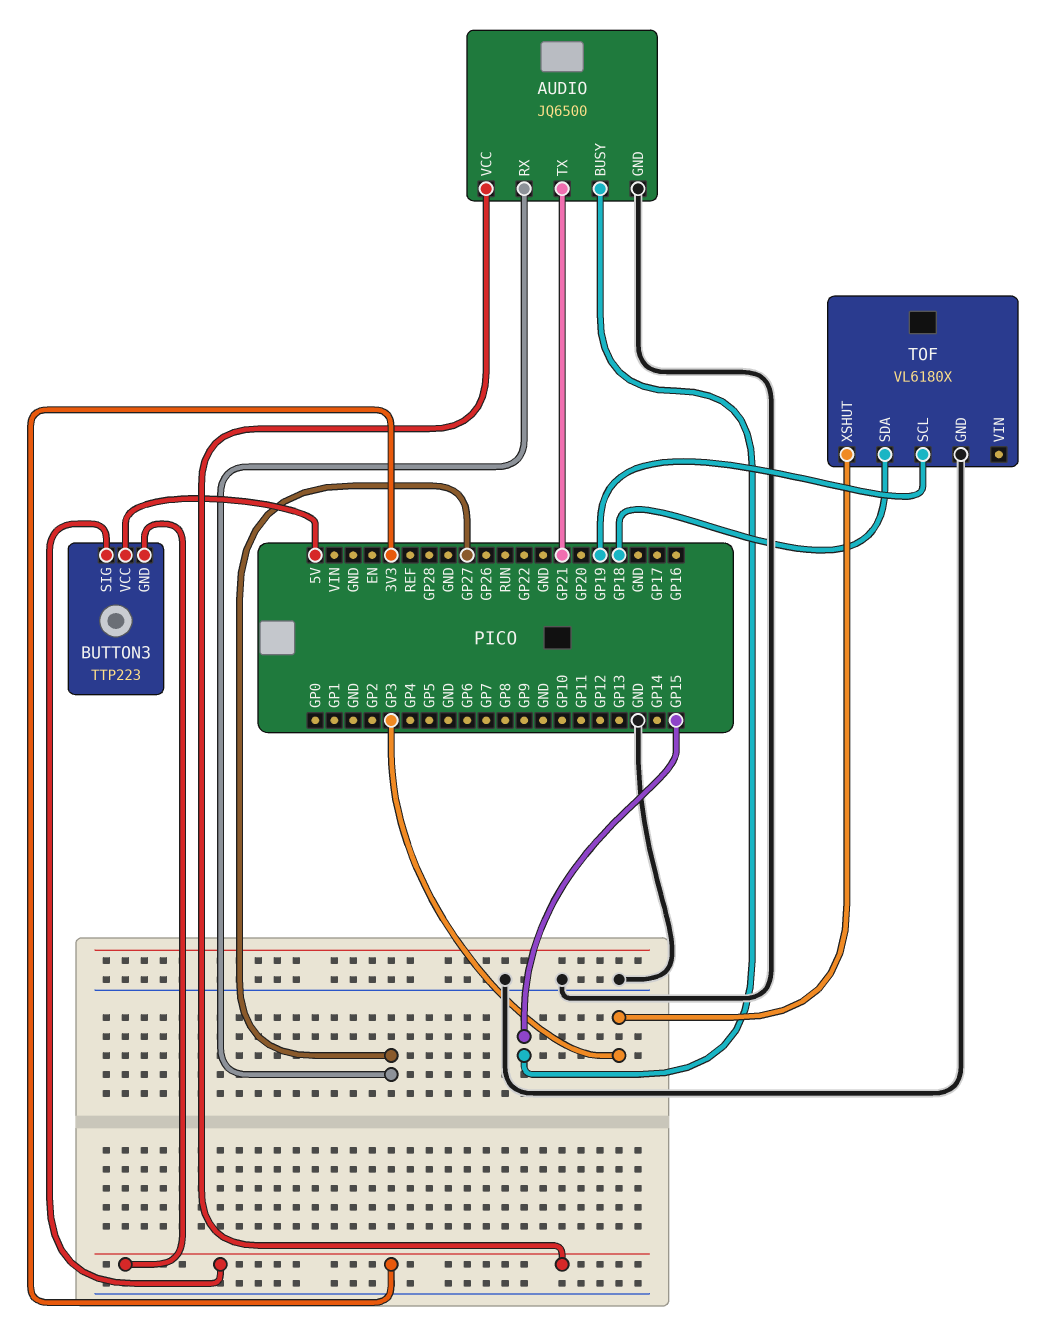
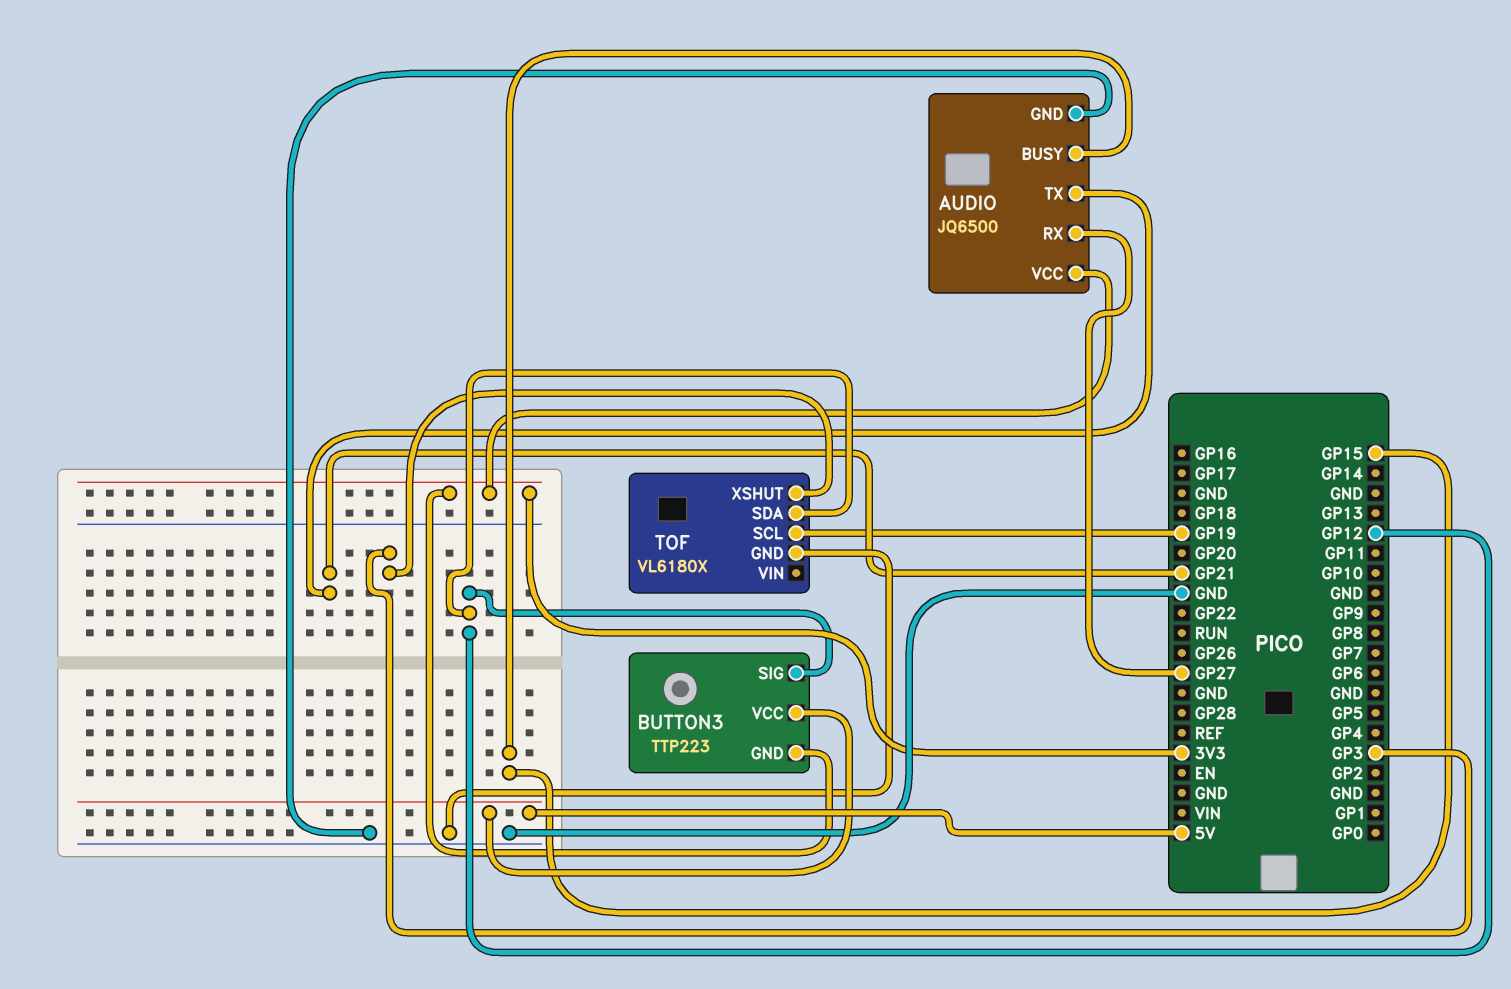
BUTTON3 pin SIG: 3V3 -> GP12
TOF pin SDA: GP18 -> GP12

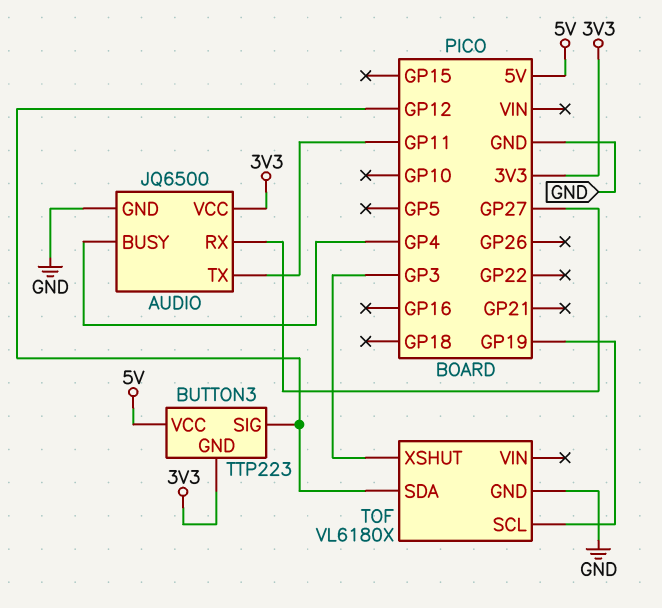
AUDIO pin BUSY: GP15 -> GP4
AUDIO pin TX: GP21 -> GP11

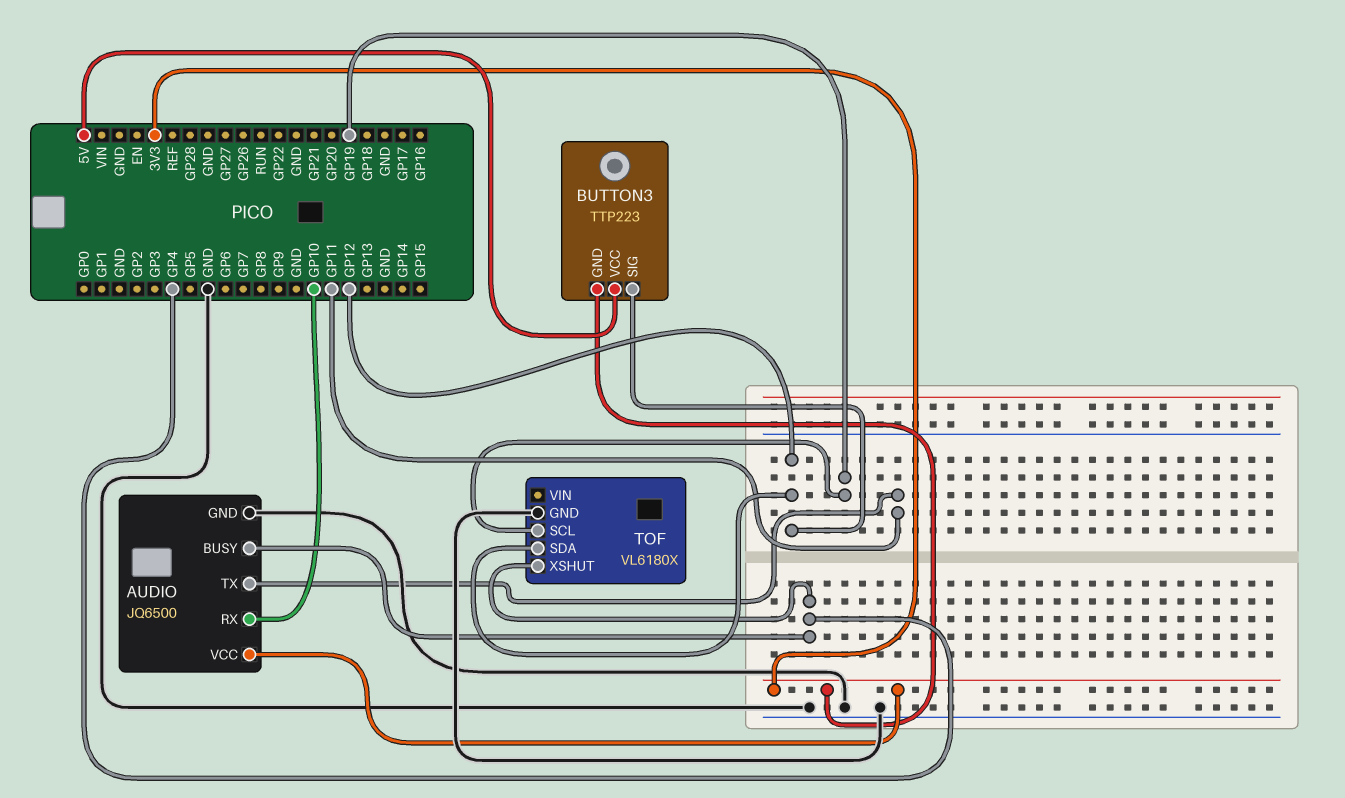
AUDIO pin RX: GP27 -> GP10
TOF pin XSHUT: GP3 -> GP4

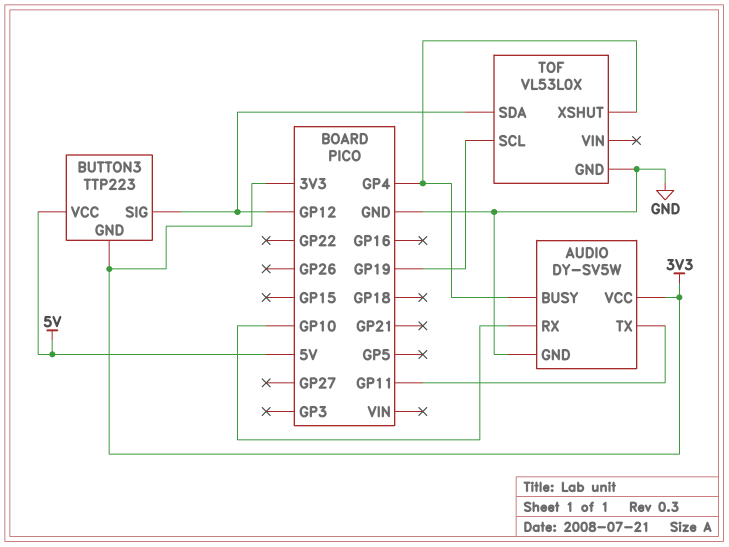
AUDIO: JQ6500 -> DY-SV5W
TOF: VL6180X -> VL53L0X

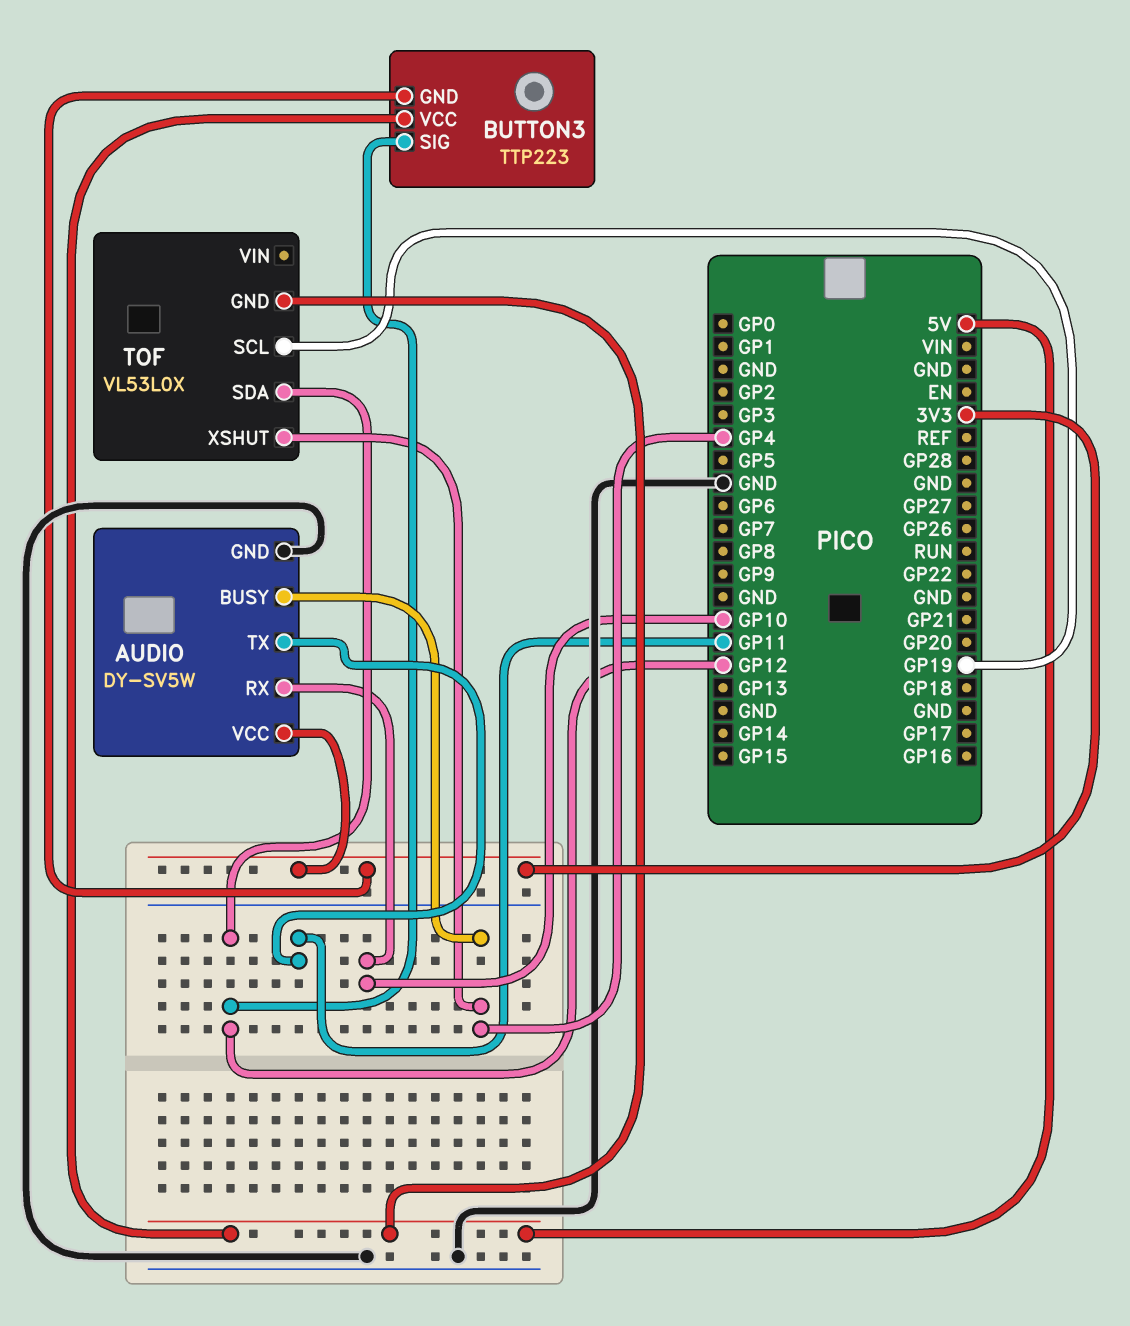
TOF pin GND: GND -> 5V

